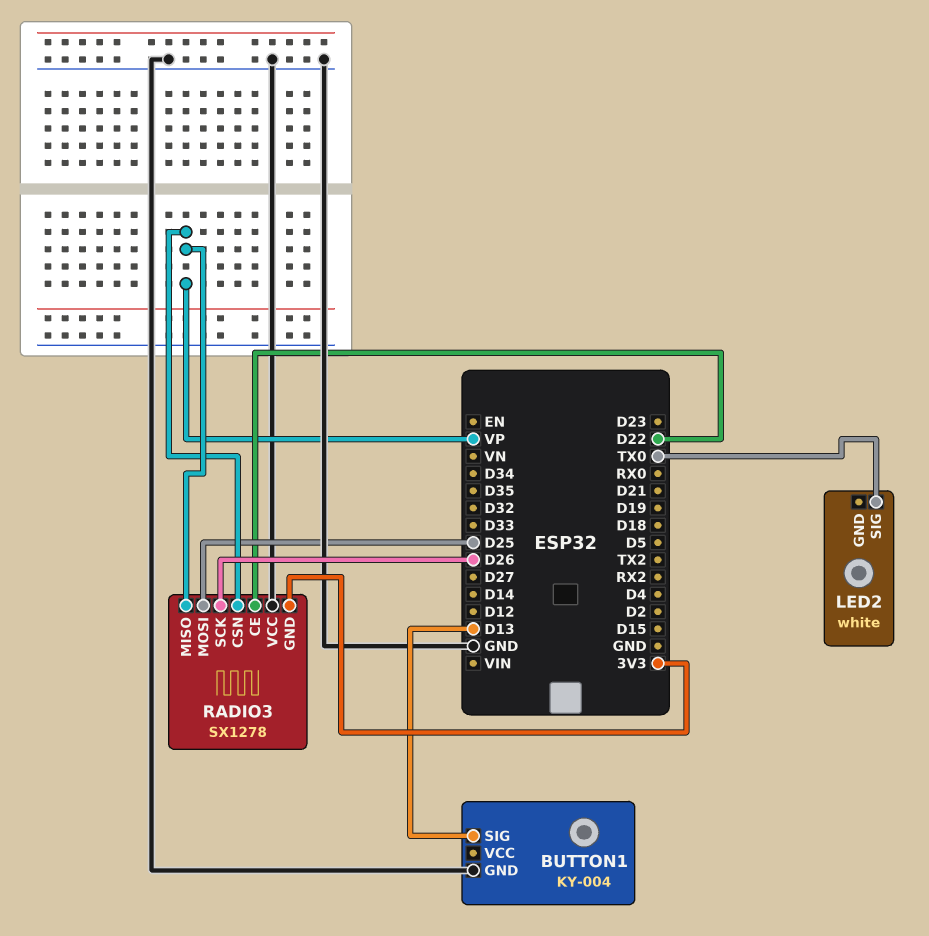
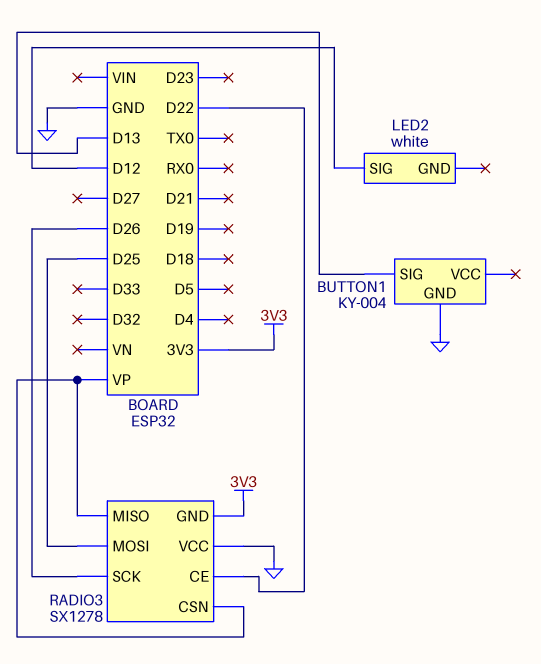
LED2 pin SIG: TX0 -> D12

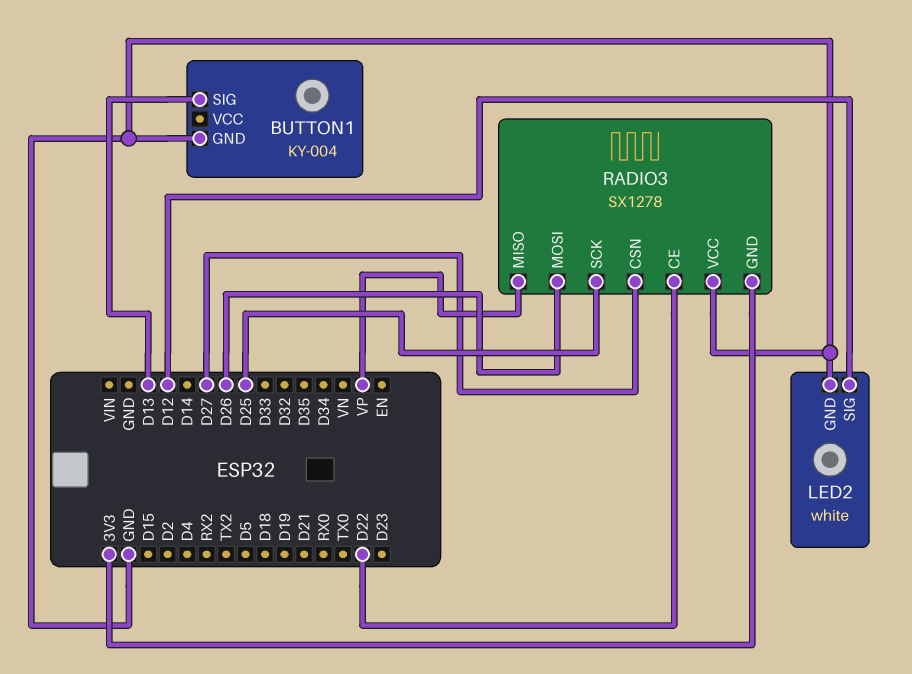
LED2 pin GND: none -> GND
RADIO3 pin CSN: VP -> D27
RADIO3 pin MOSI: D25 -> D26
RADIO3 pin SCK: D26 -> D25

